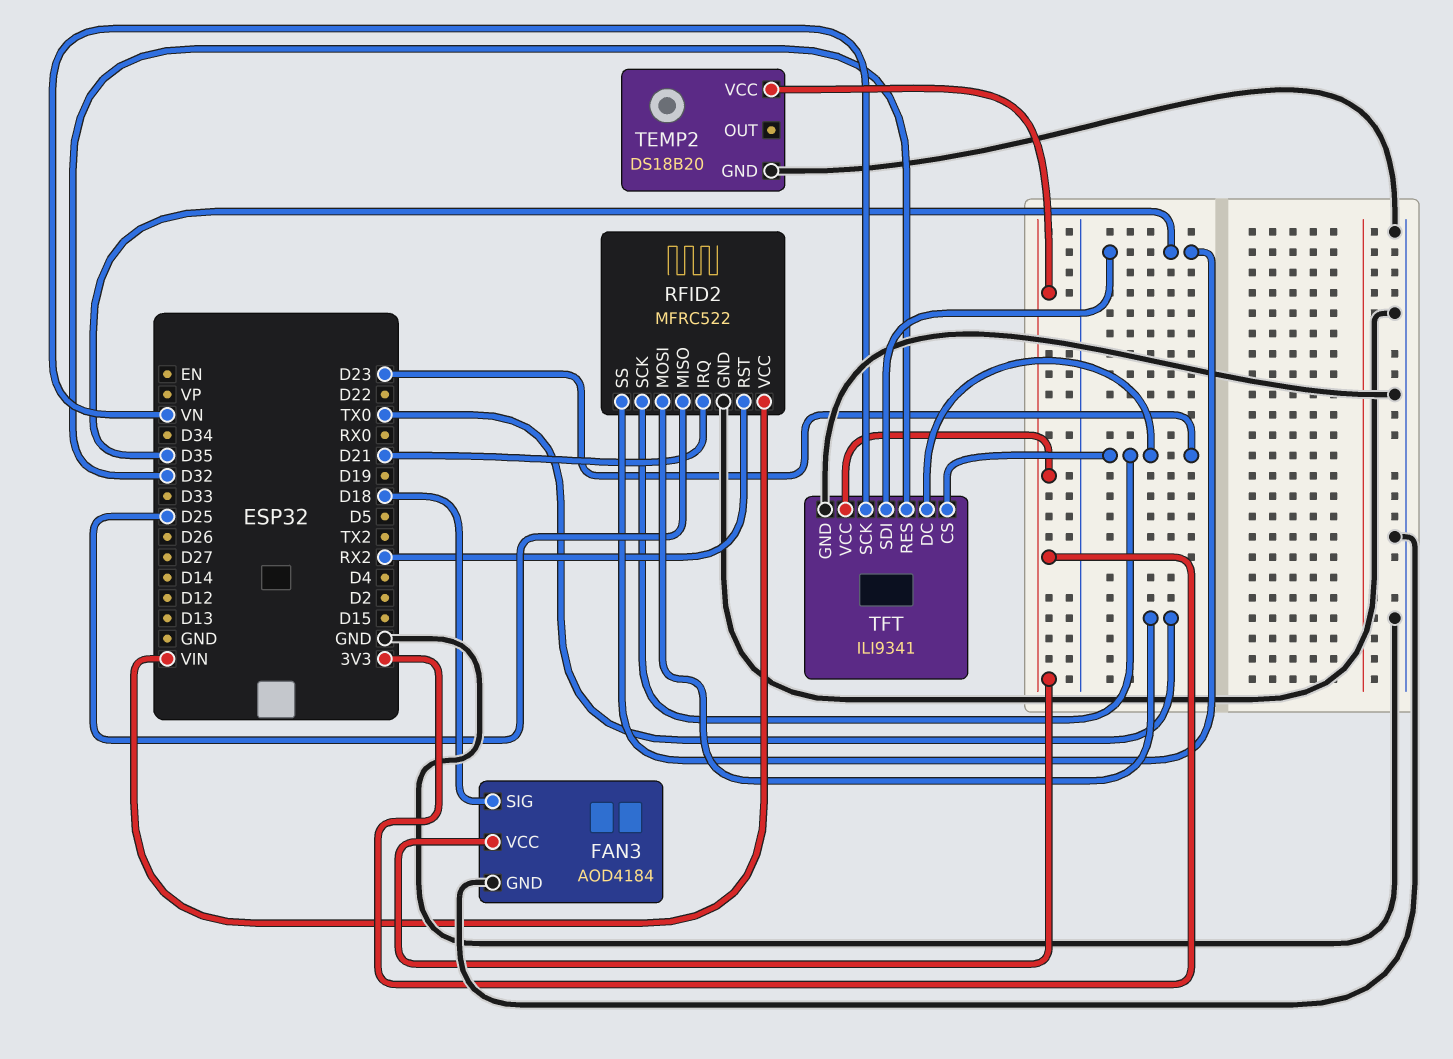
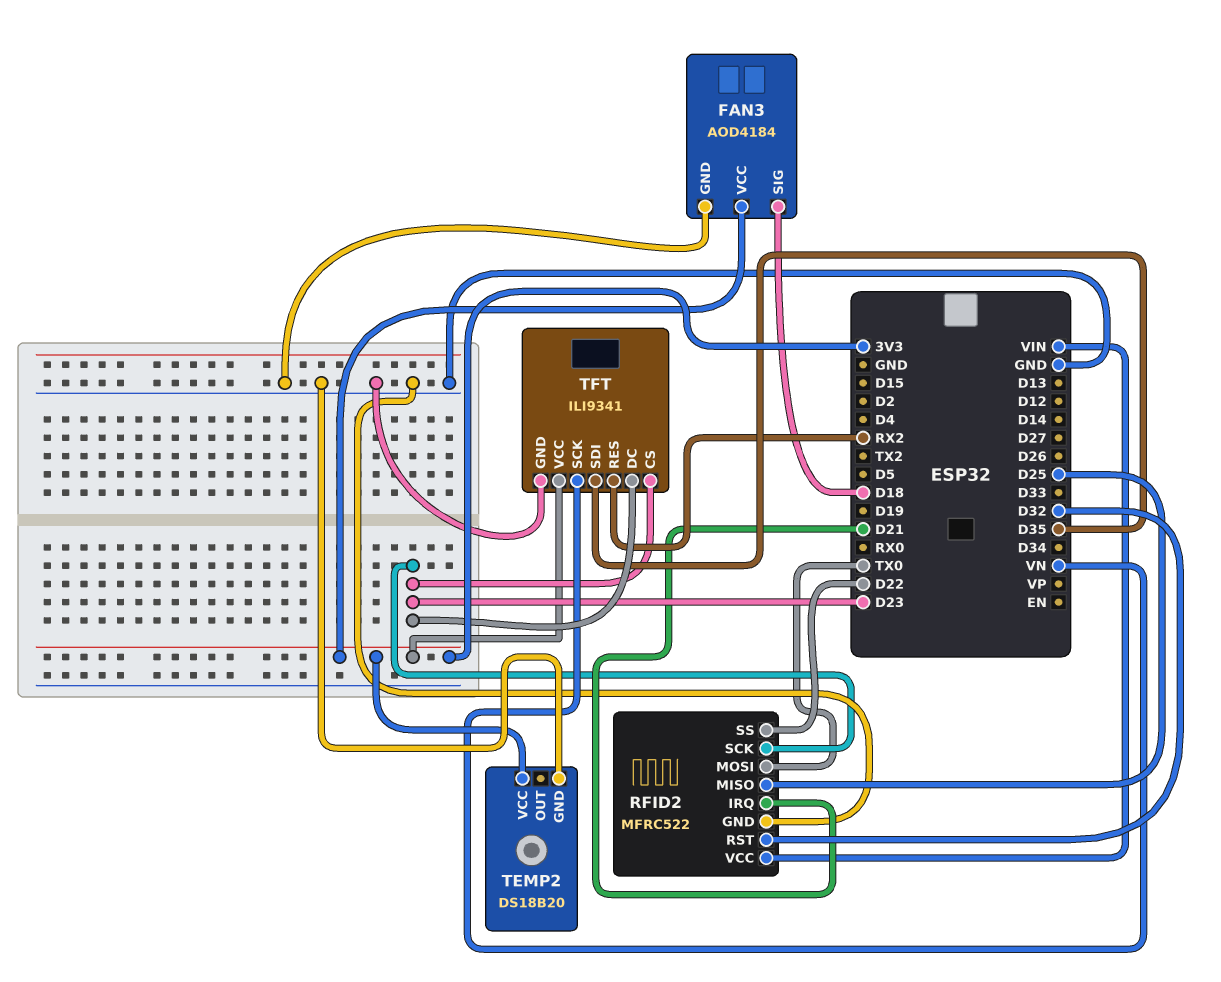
RFID2 pin RST: RX2 -> D32
RFID2 pin SS: D35 -> D22
TFT pin RES: D32 -> RX2

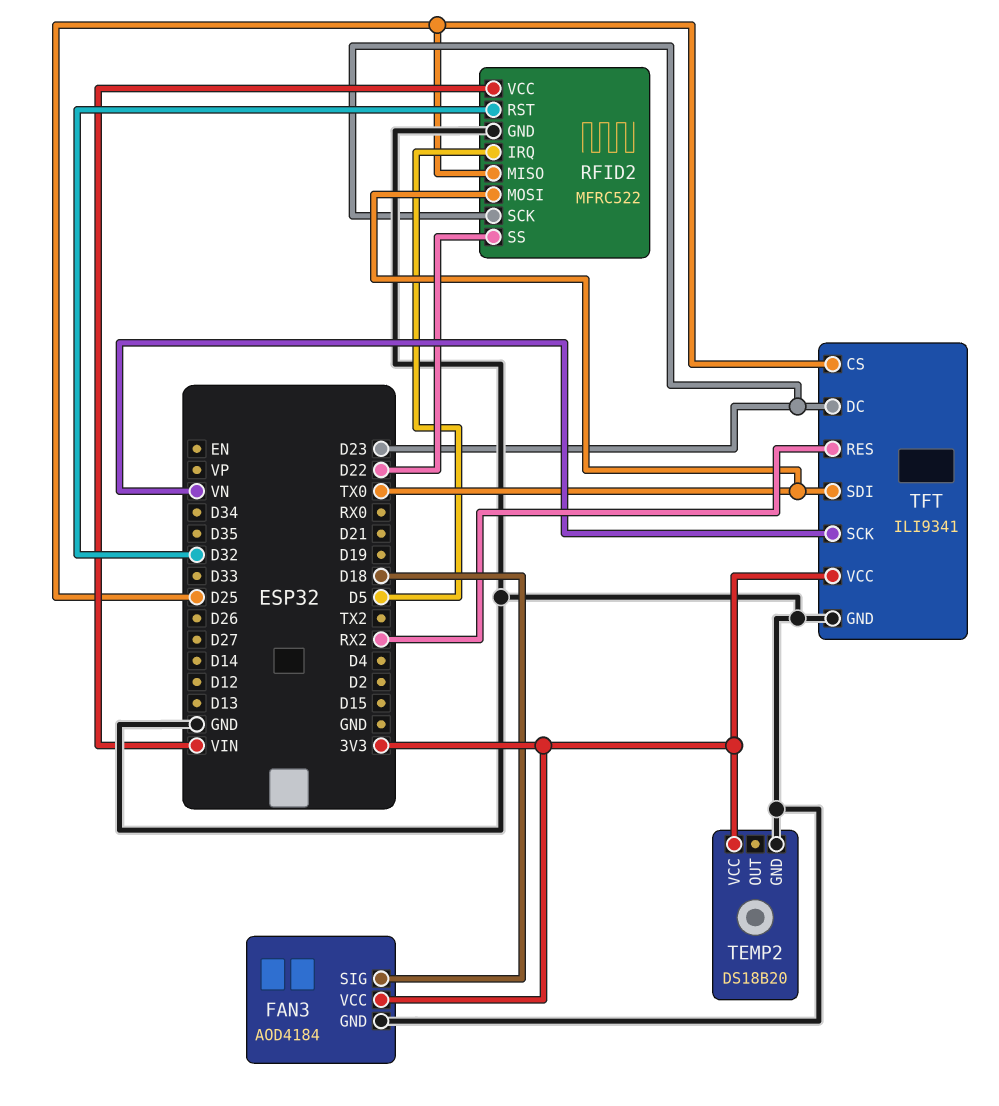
RFID2 pin IRQ: D21 -> D5
TFT pin CS: D23 -> D25
TFT pin SDI: D35 -> TX0

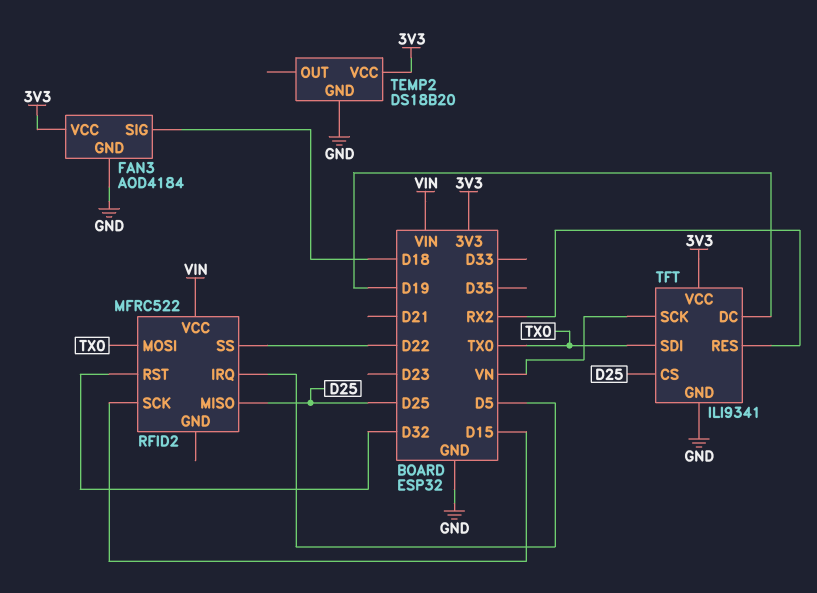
RFID2 pin GND: GND -> none
RFID2 pin SCK: D23 -> D15
TFT pin DC: D23 -> D19

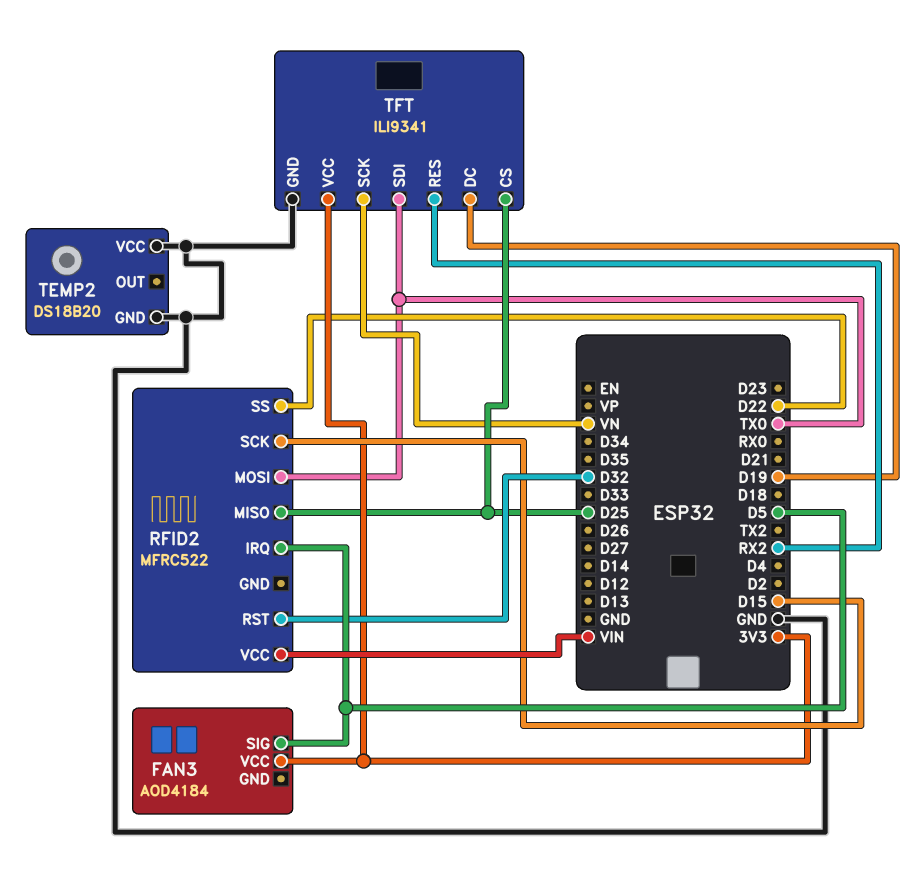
FAN3 pin GND: GND -> none
FAN3 pin SIG: D18 -> D5
TEMP2 pin VCC: 3V3 -> GND

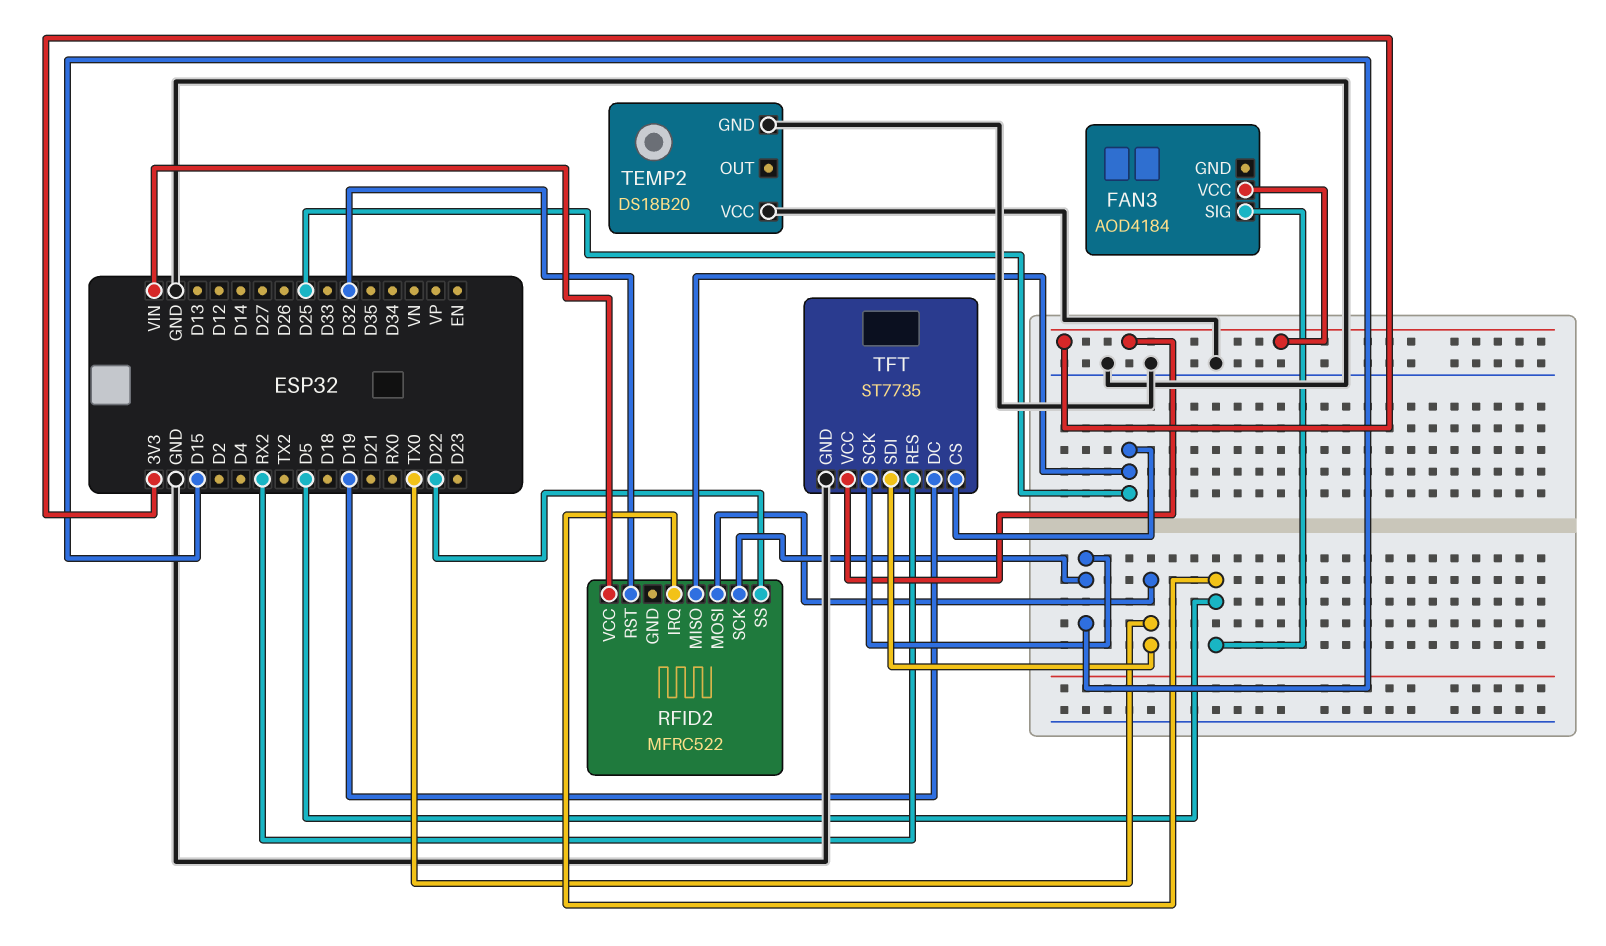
TFT: ILI9341 -> ST7735
TFT pin SCK: VN -> D15

